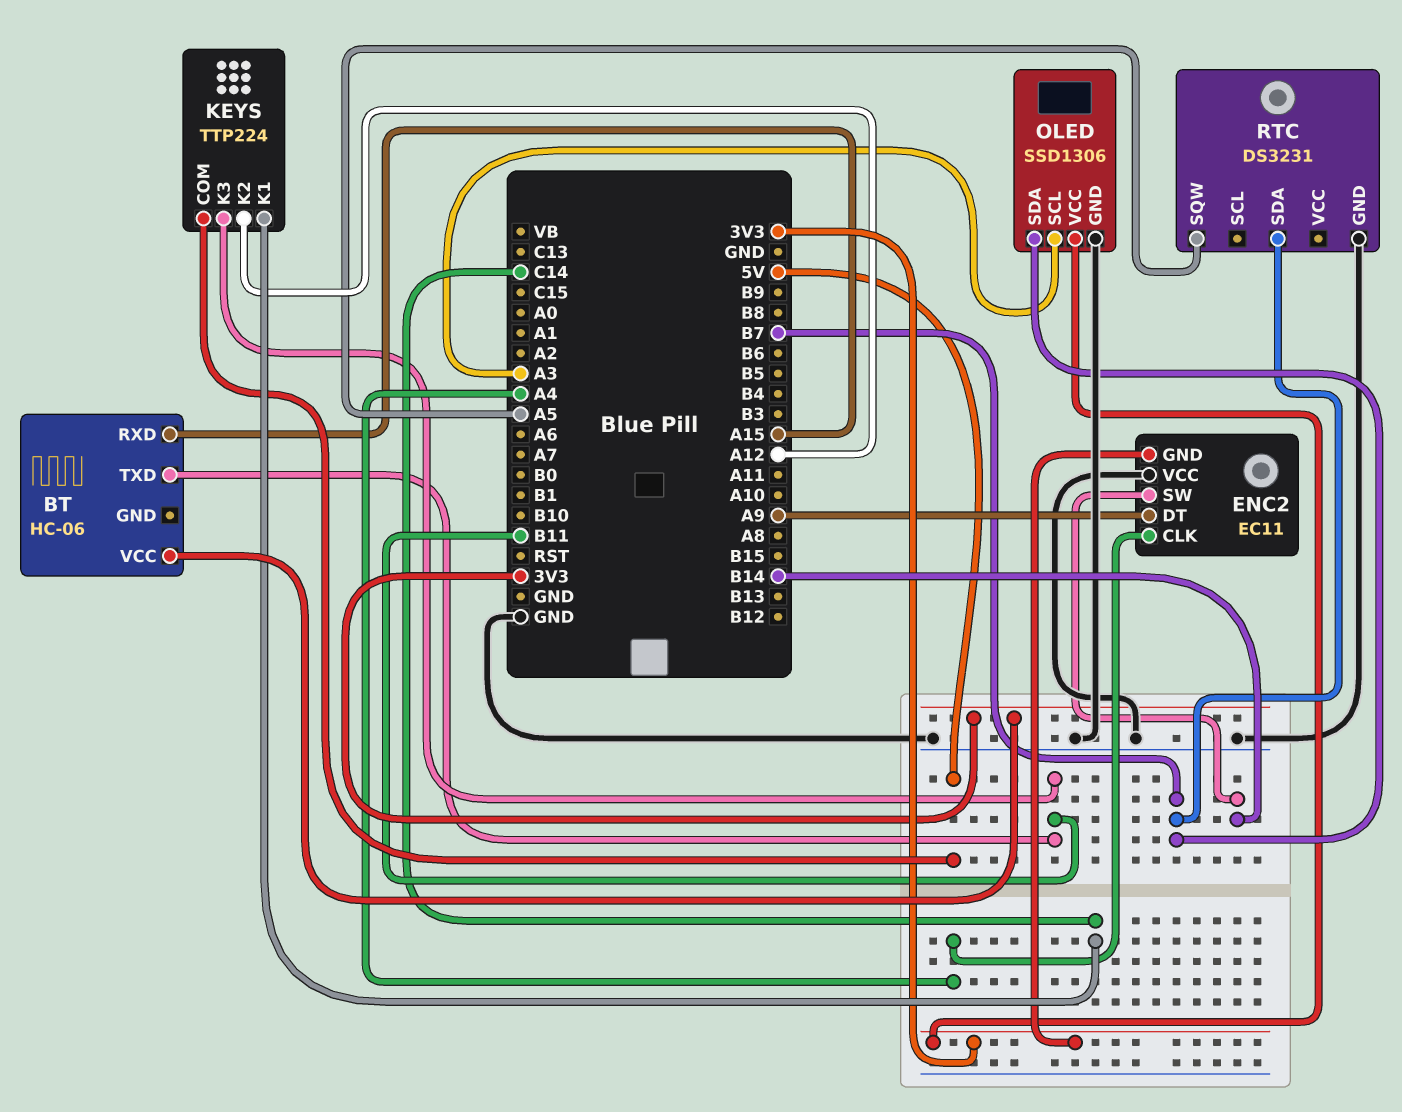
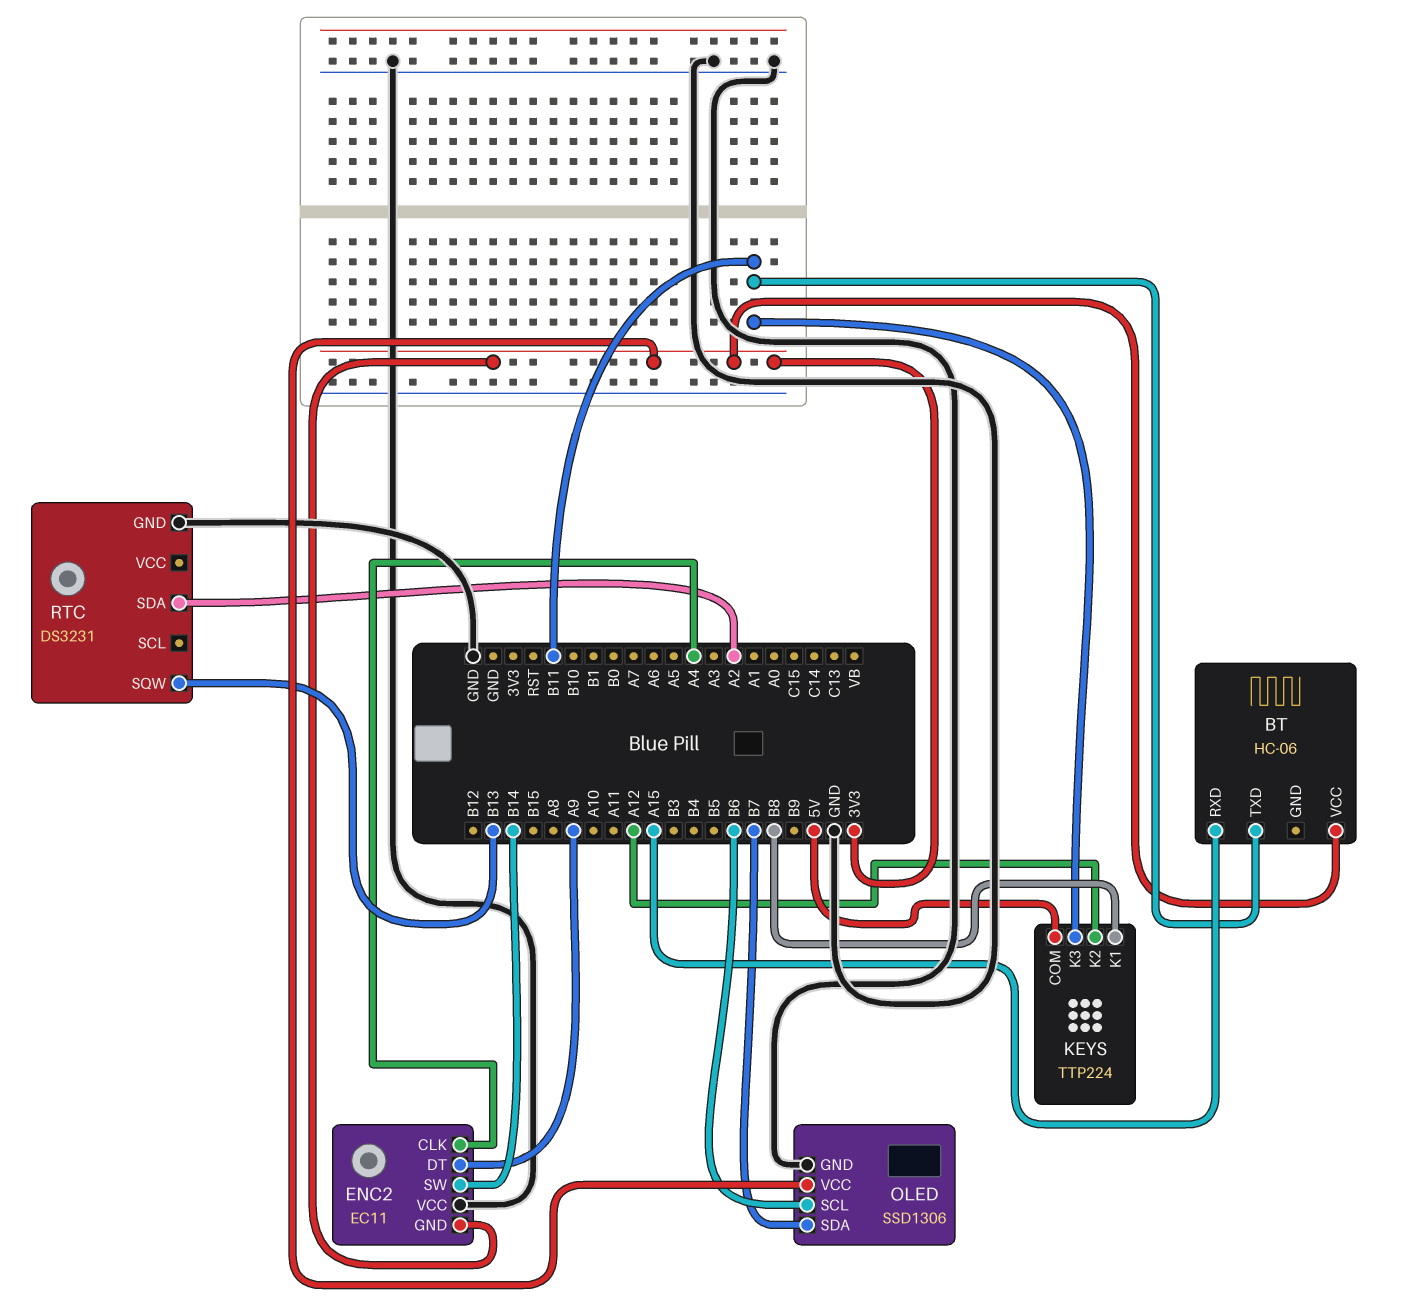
KEYS pin K1: C14 -> B8
OLED pin SCL: A3 -> B6
RTC pin SDA: B7 -> A2
RTC pin SQW: A5 -> B13

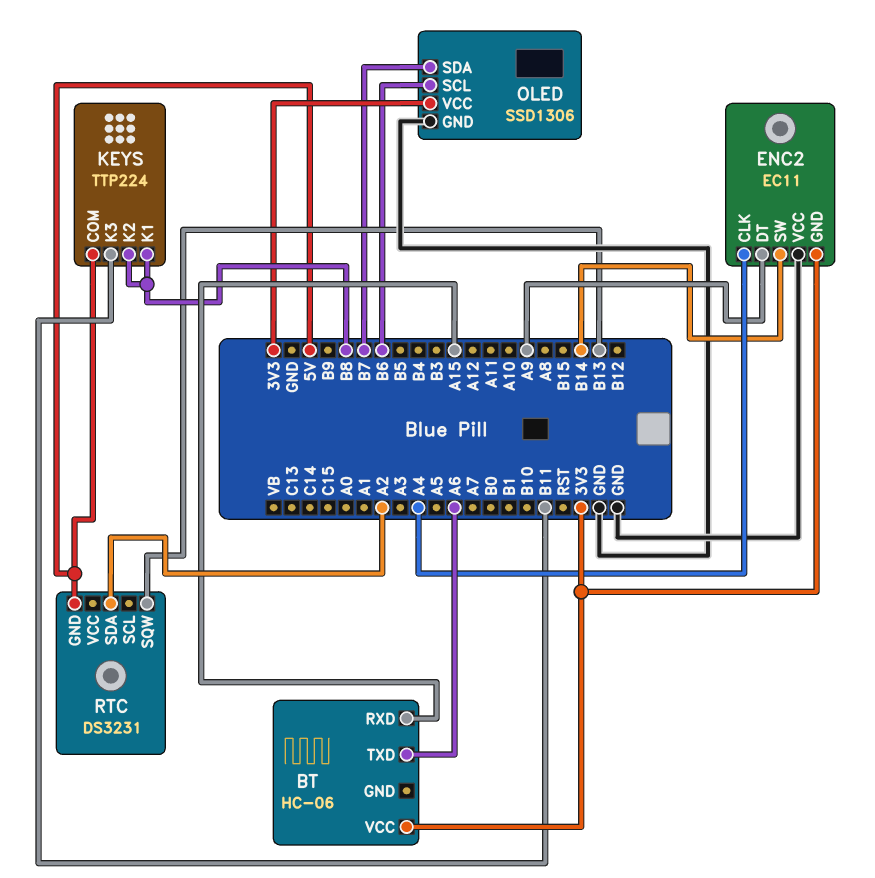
BT pin TXD: B11 -> A6
KEYS pin K2: A12 -> B8
RTC pin GND: GND -> 5V

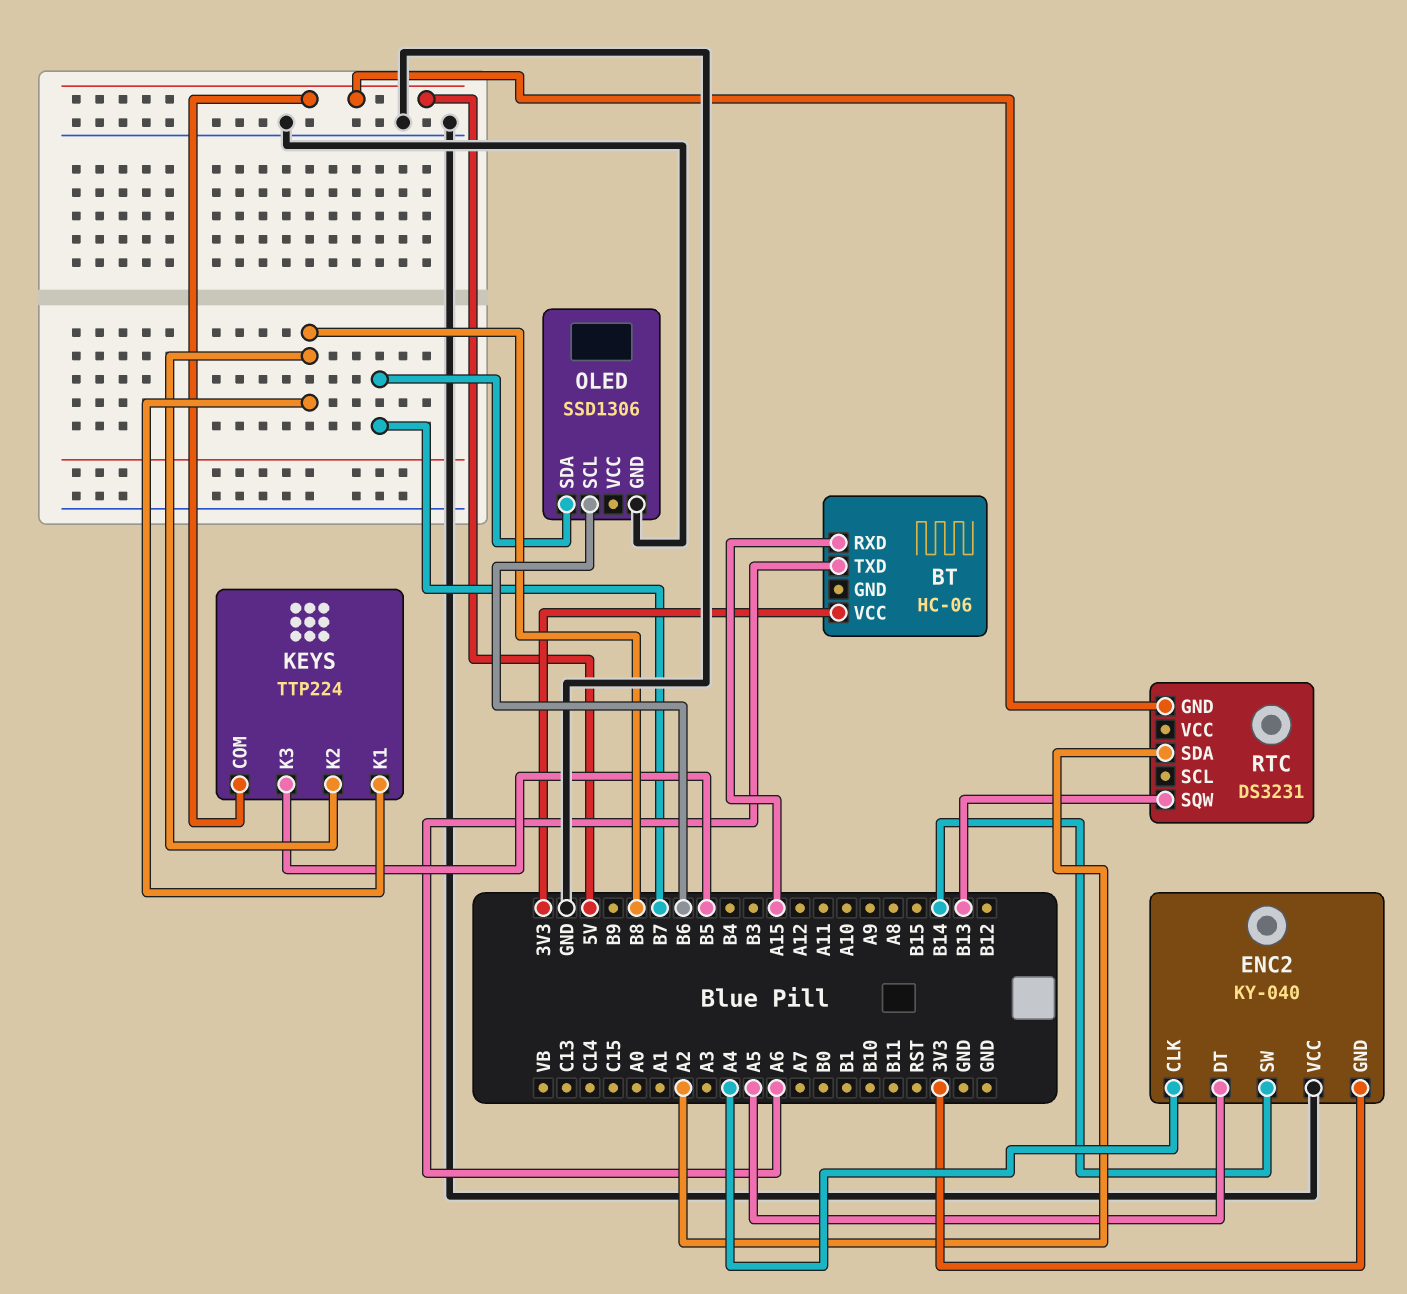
ENC2: EC11 -> KY-040
ENC2 pin DT: A9 -> A5
KEYS pin K3: B11 -> B5
OLED pin VCC: 3V3 -> none

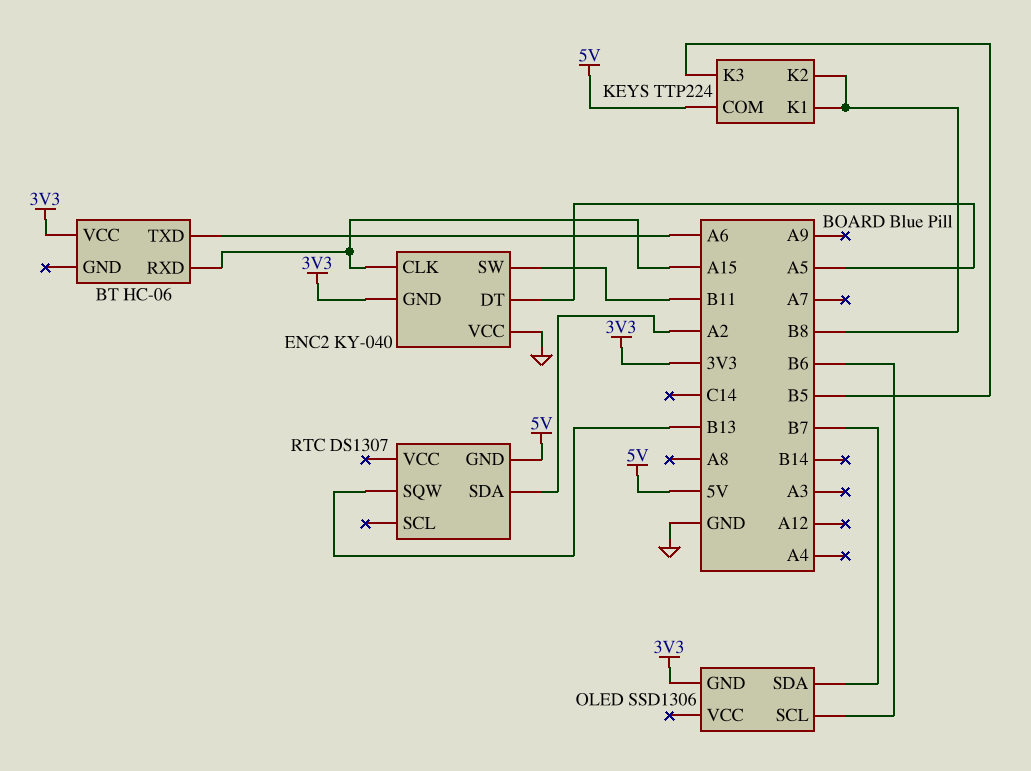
ENC2 pin CLK: A4 -> A15
ENC2 pin SW: B14 -> B11
OLED pin GND: GND -> 3V3
RTC: DS3231 -> DS1307

